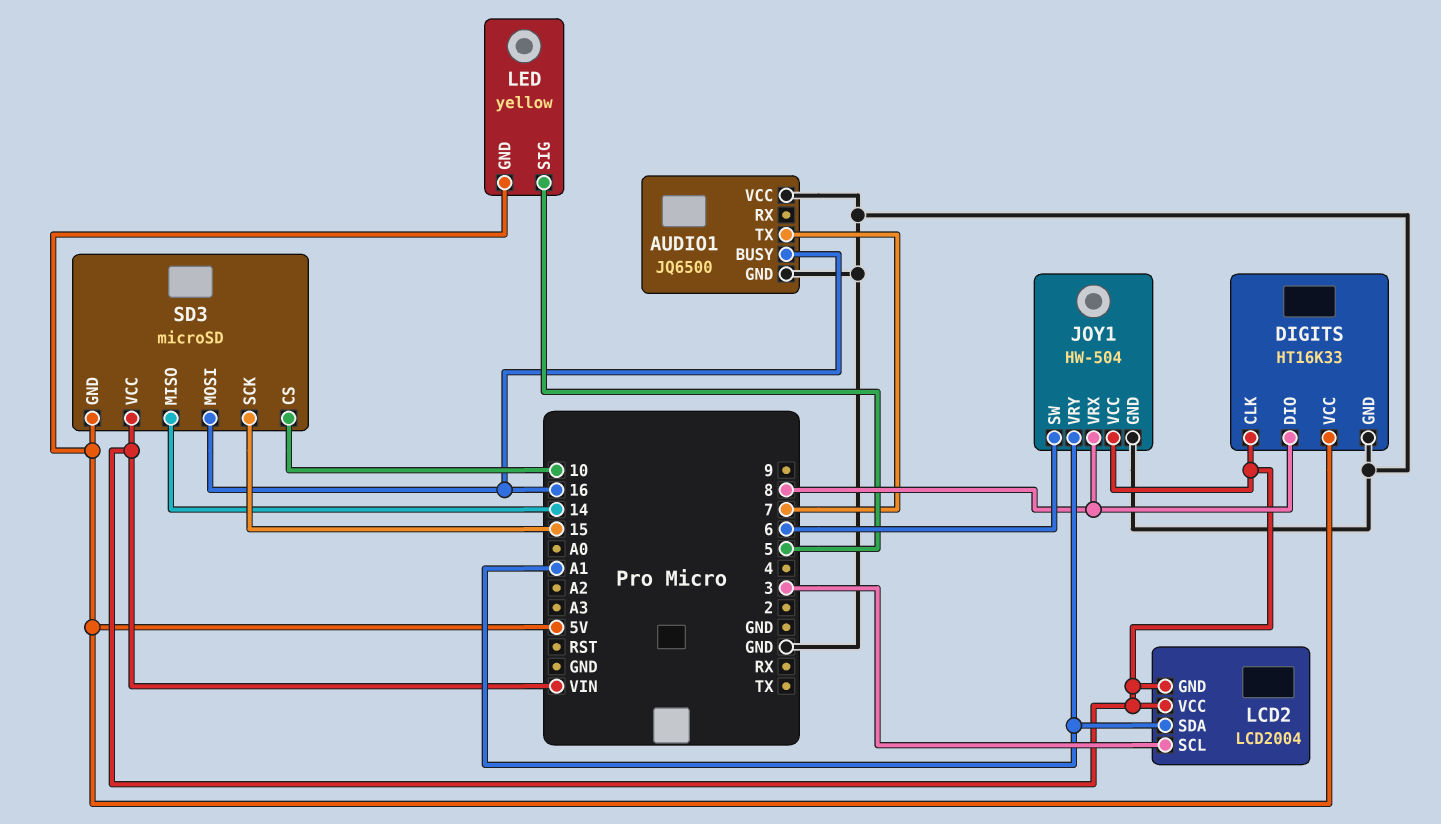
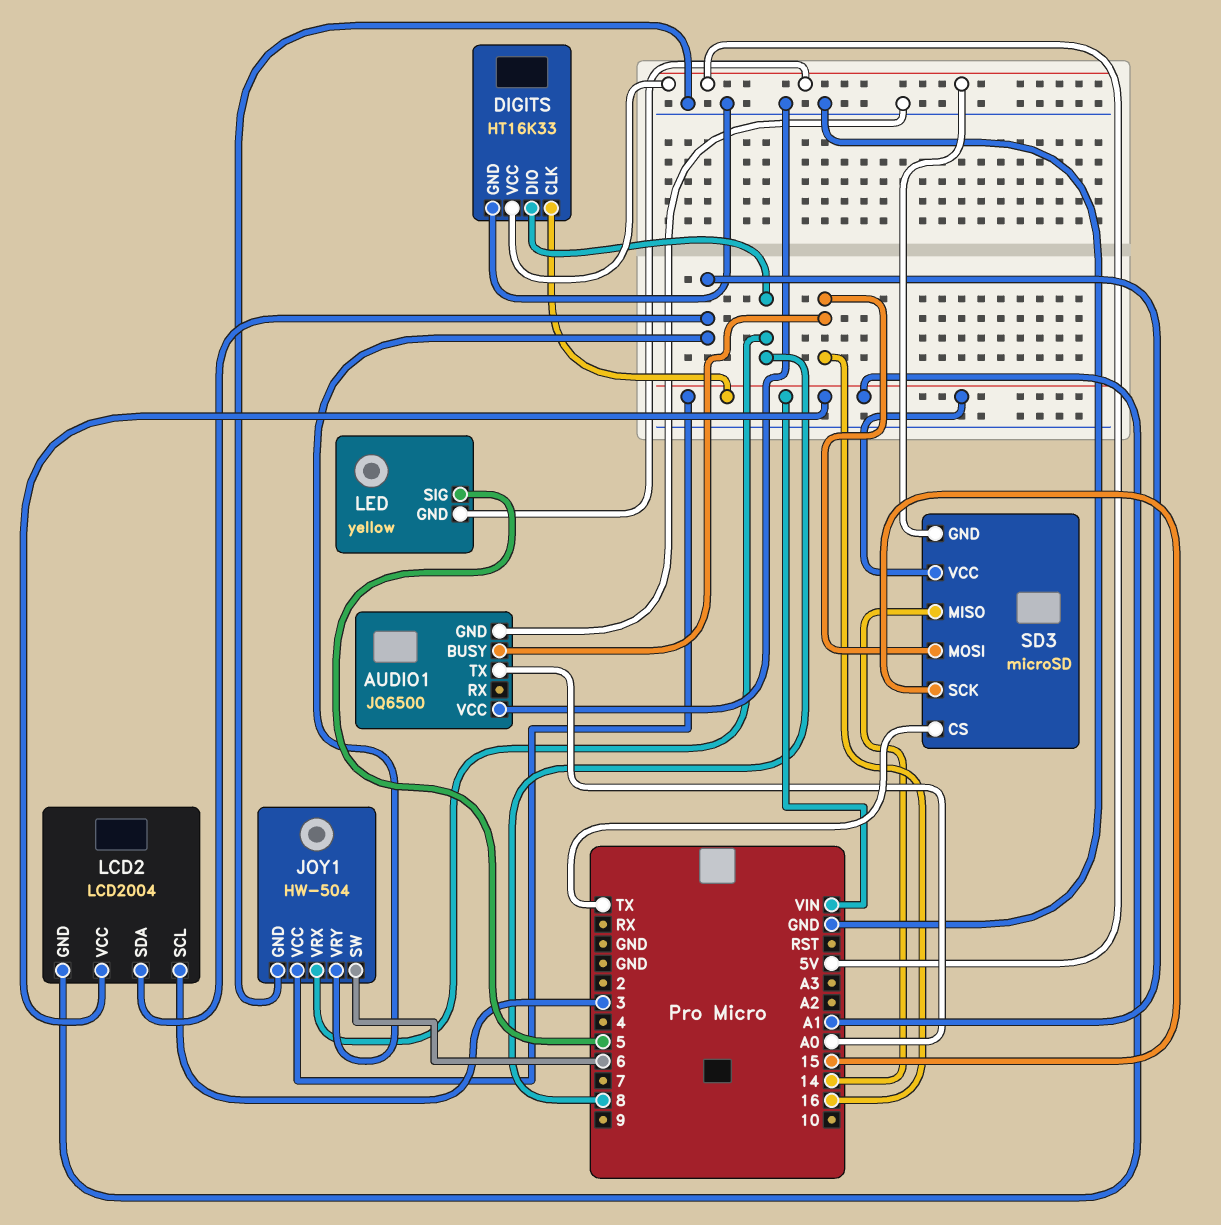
AUDIO1 pin TX: 7 -> A0
SD3 pin CS: 10 -> TX

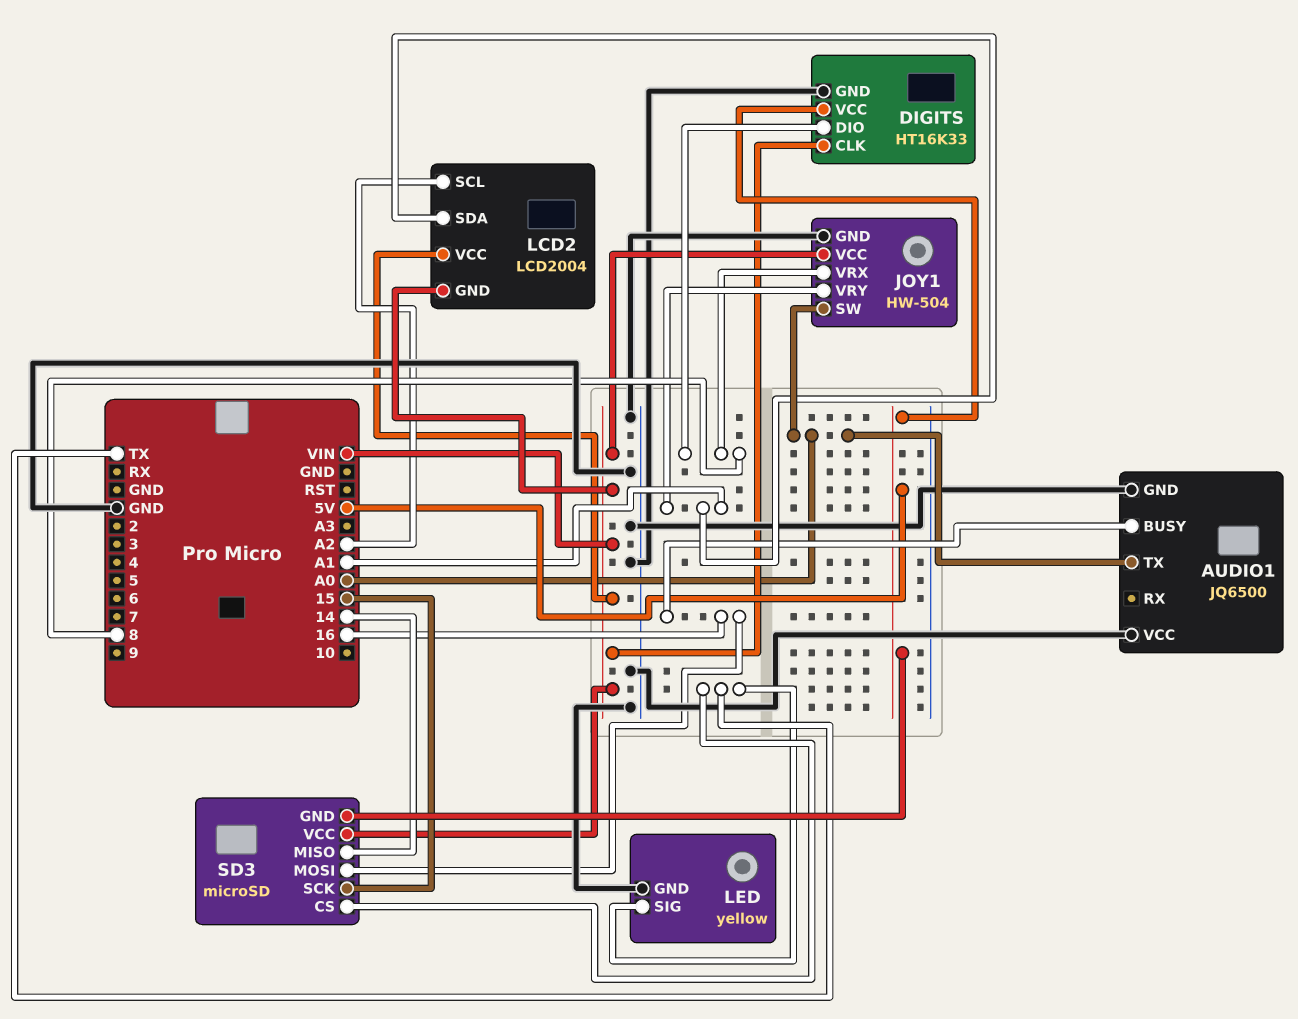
JOY1 pin SW: 6 -> A0
LCD2 pin SCL: 3 -> A2
LED pin GND: 5V -> GND
LED pin SIG: 5 -> TX

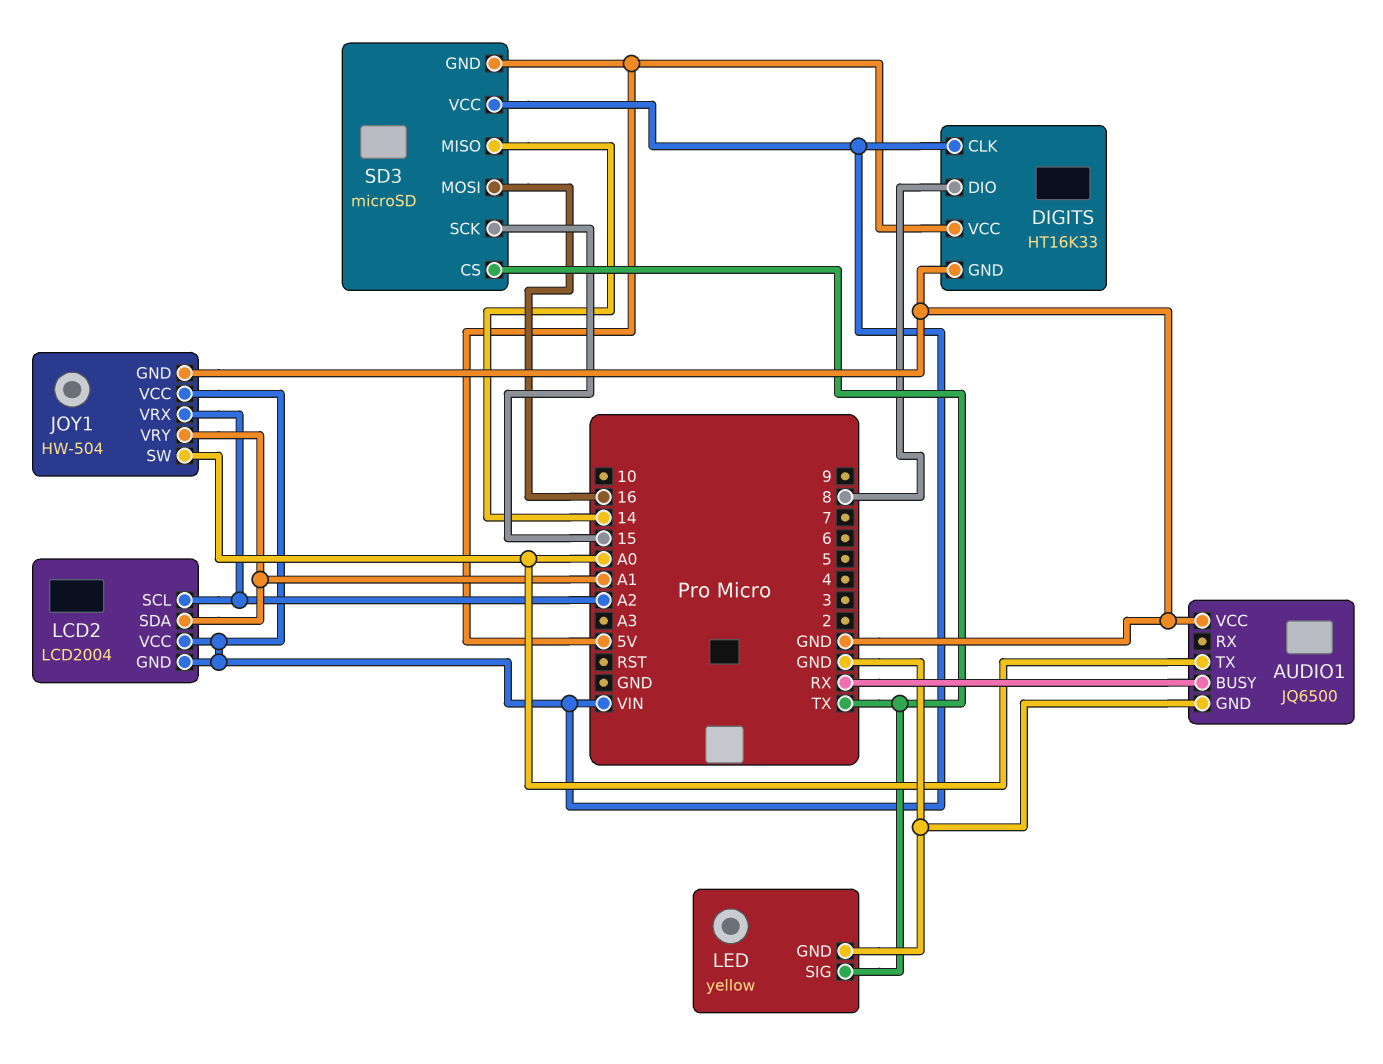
AUDIO1 pin BUSY: 16 -> RX
JOY1 pin VRX: 8 -> A2

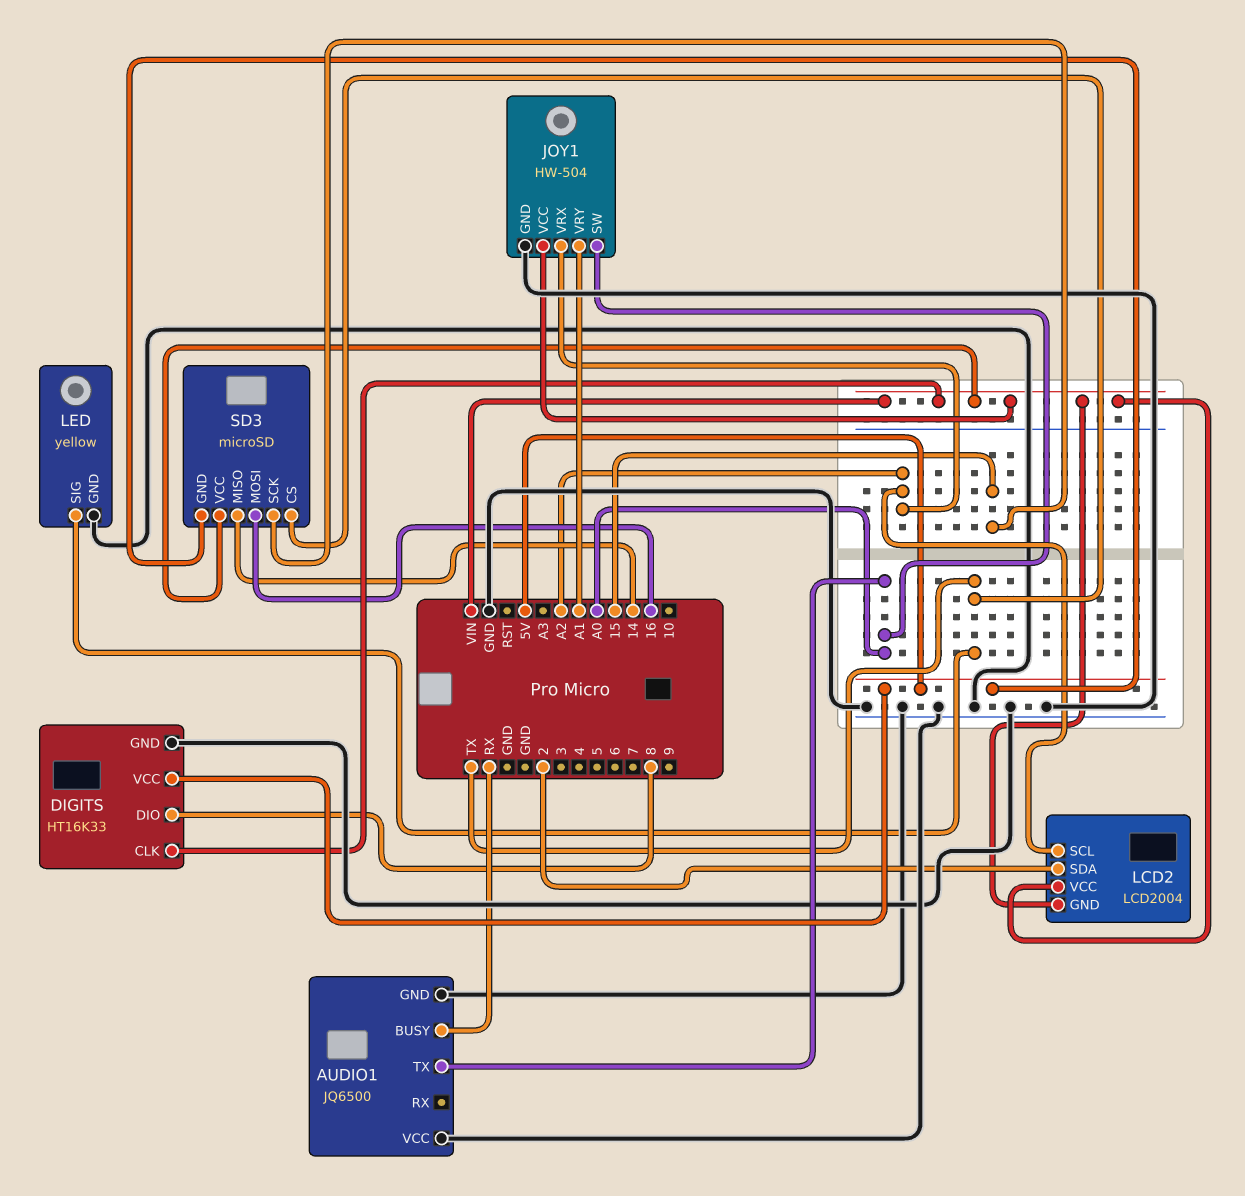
LCD2 pin SDA: A1 -> 2

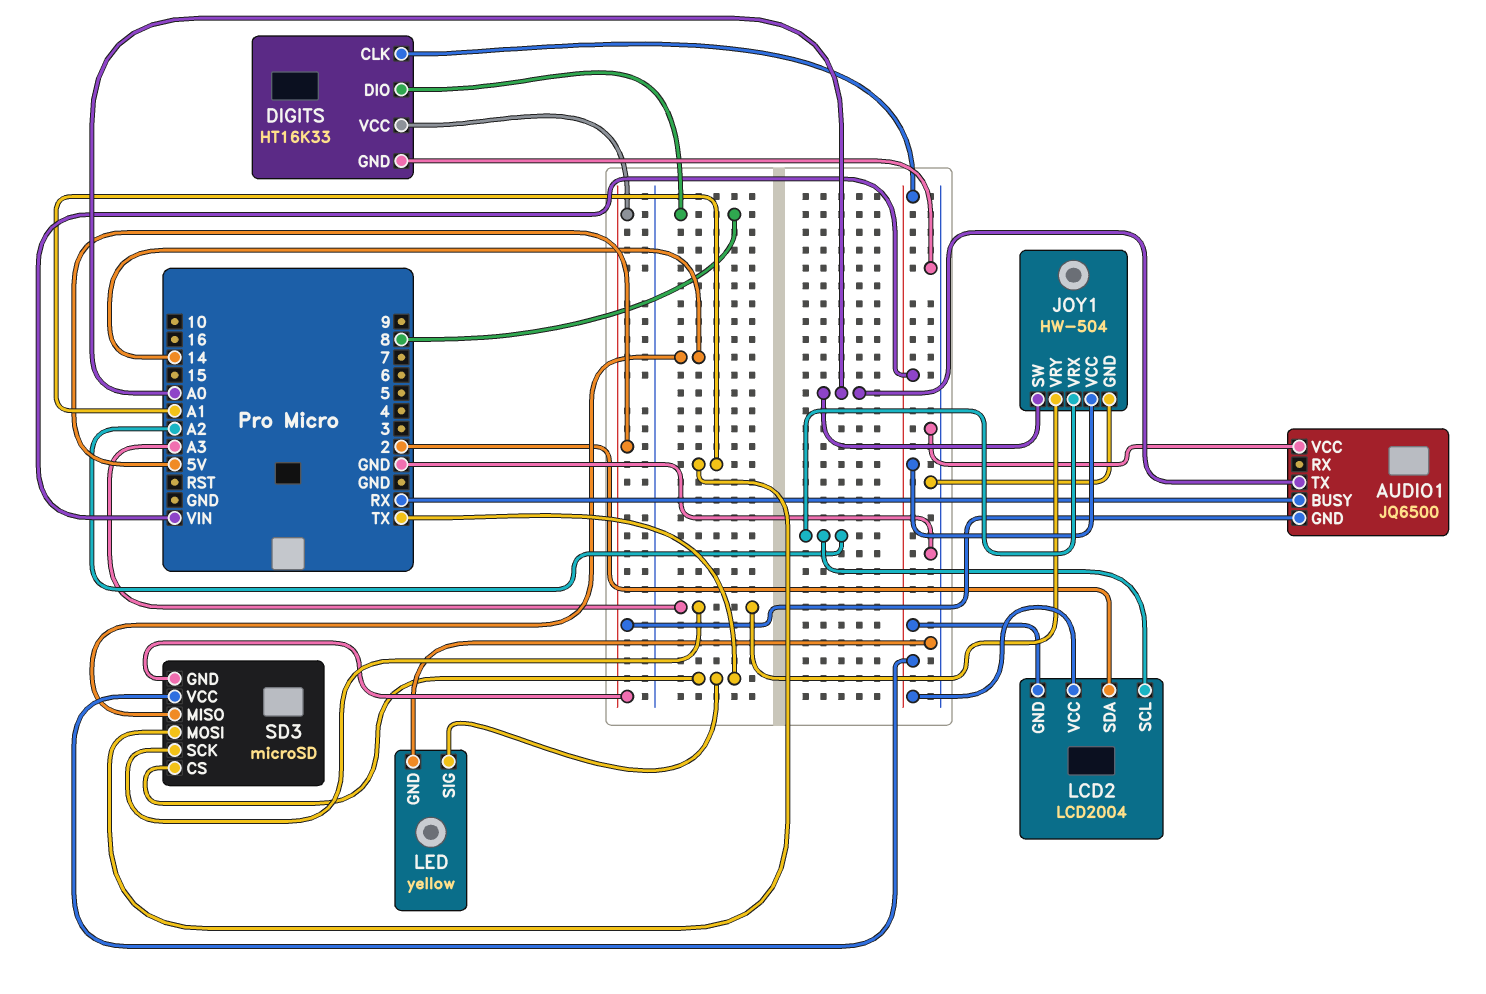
AUDIO1 pin GND: GND -> 5V
JOY1 pin VRY: A1 -> A3
SD3 pin MOSI: 16 -> A1
SD3 pin SCK: 15 -> A3

